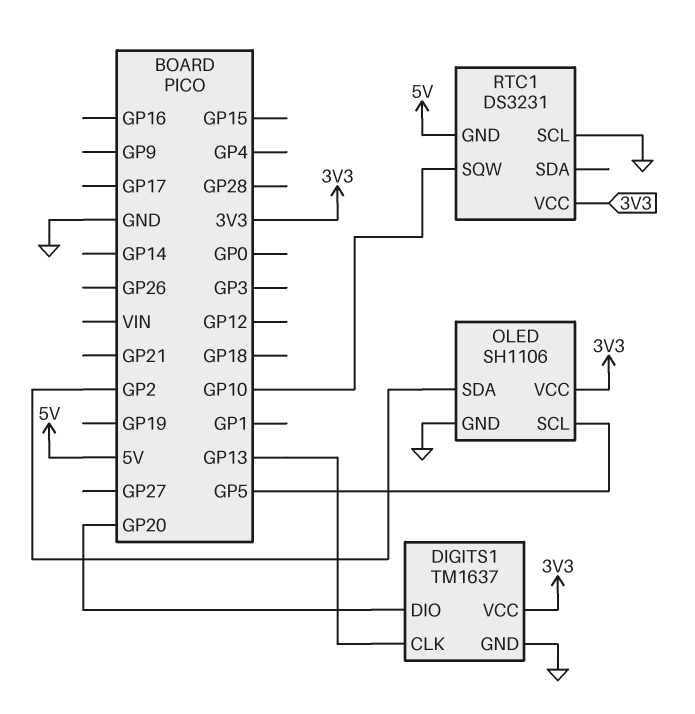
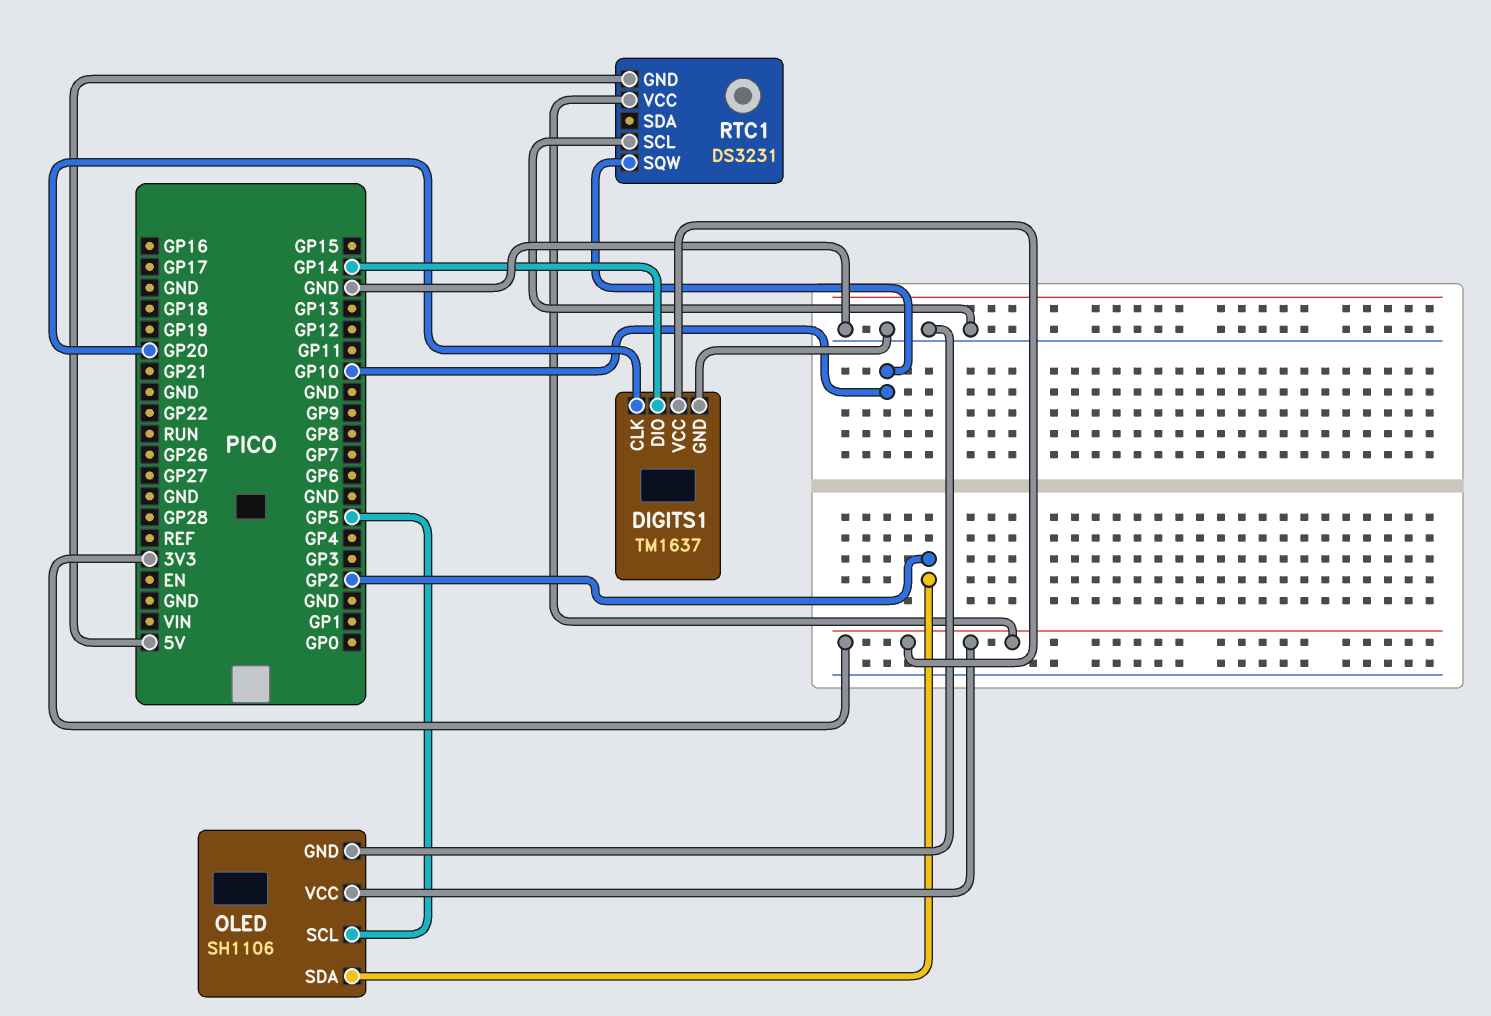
DIGITS1 pin CLK: GP13 -> GP20
DIGITS1 pin DIO: GP20 -> GP14

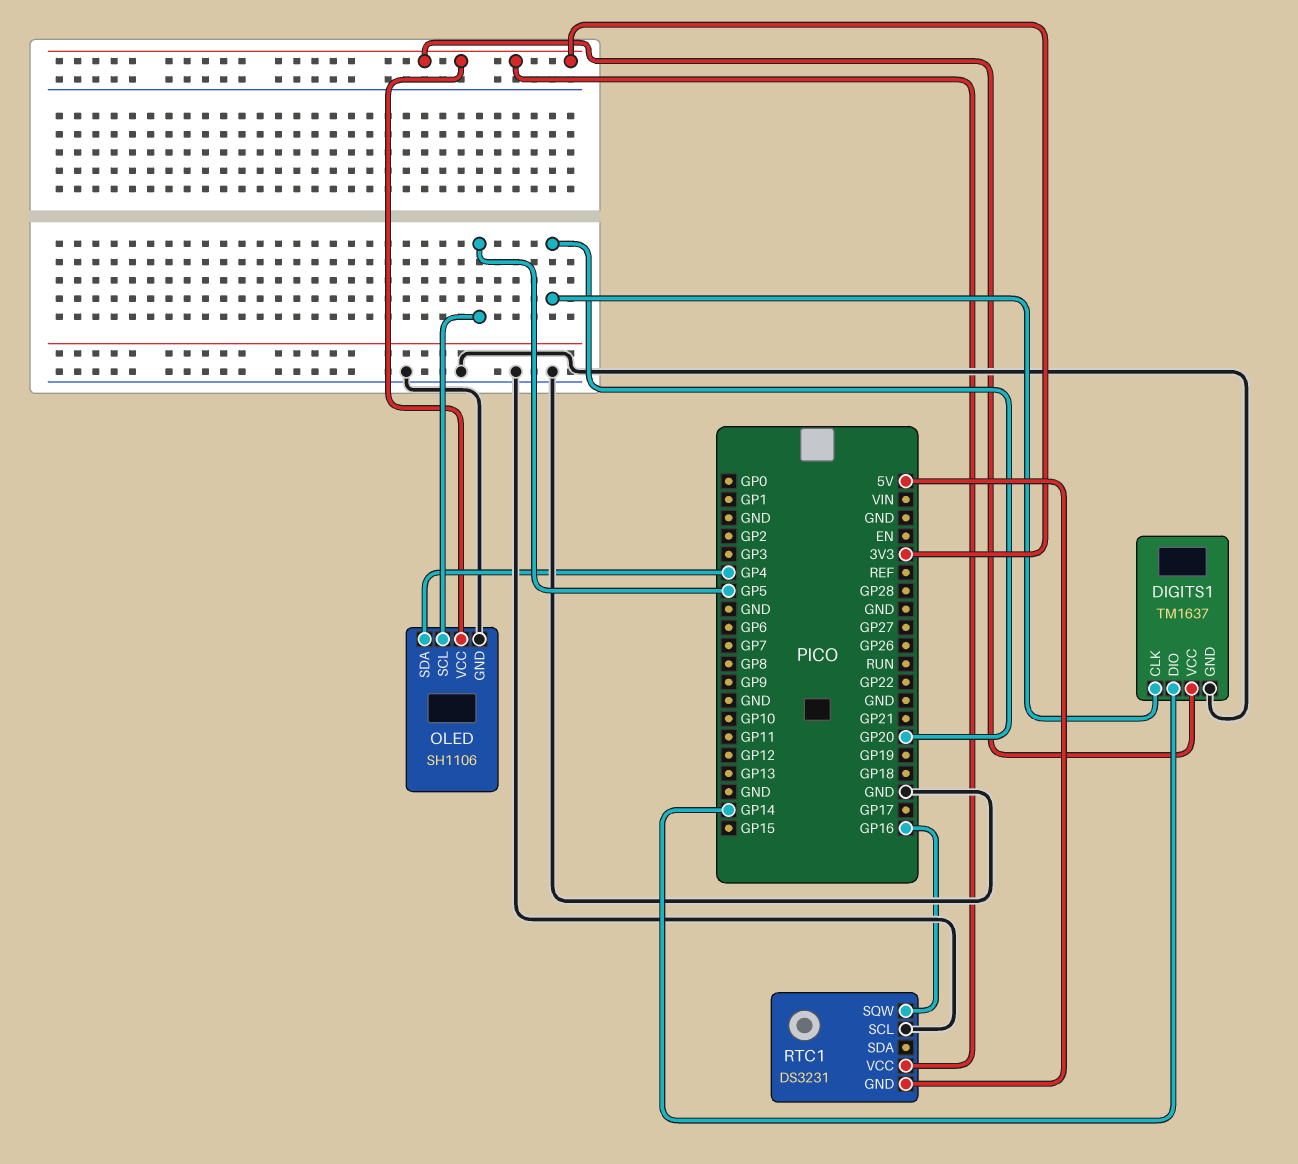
OLED pin SDA: GP2 -> GP4
RTC1 pin SQW: GP10 -> GP16

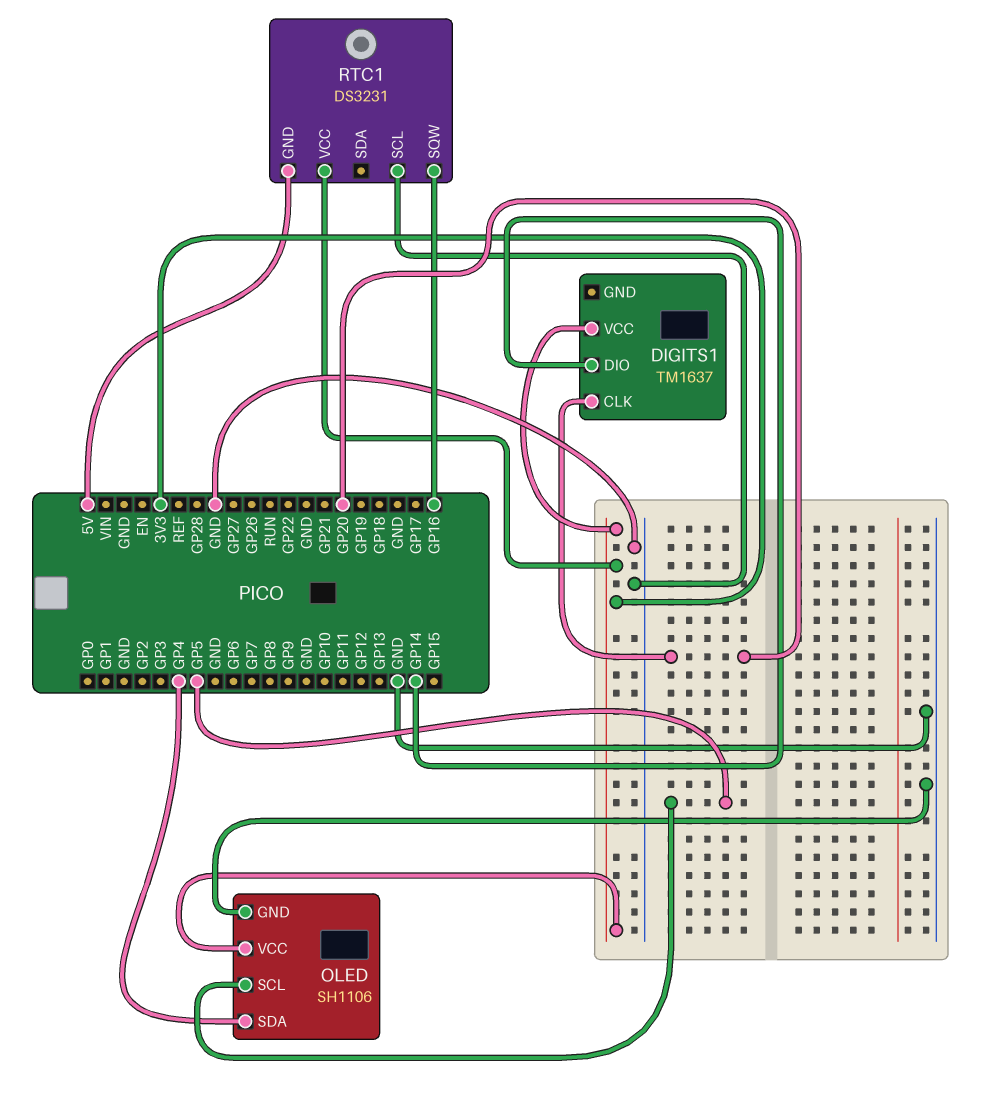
DIGITS1 pin GND: GND -> none

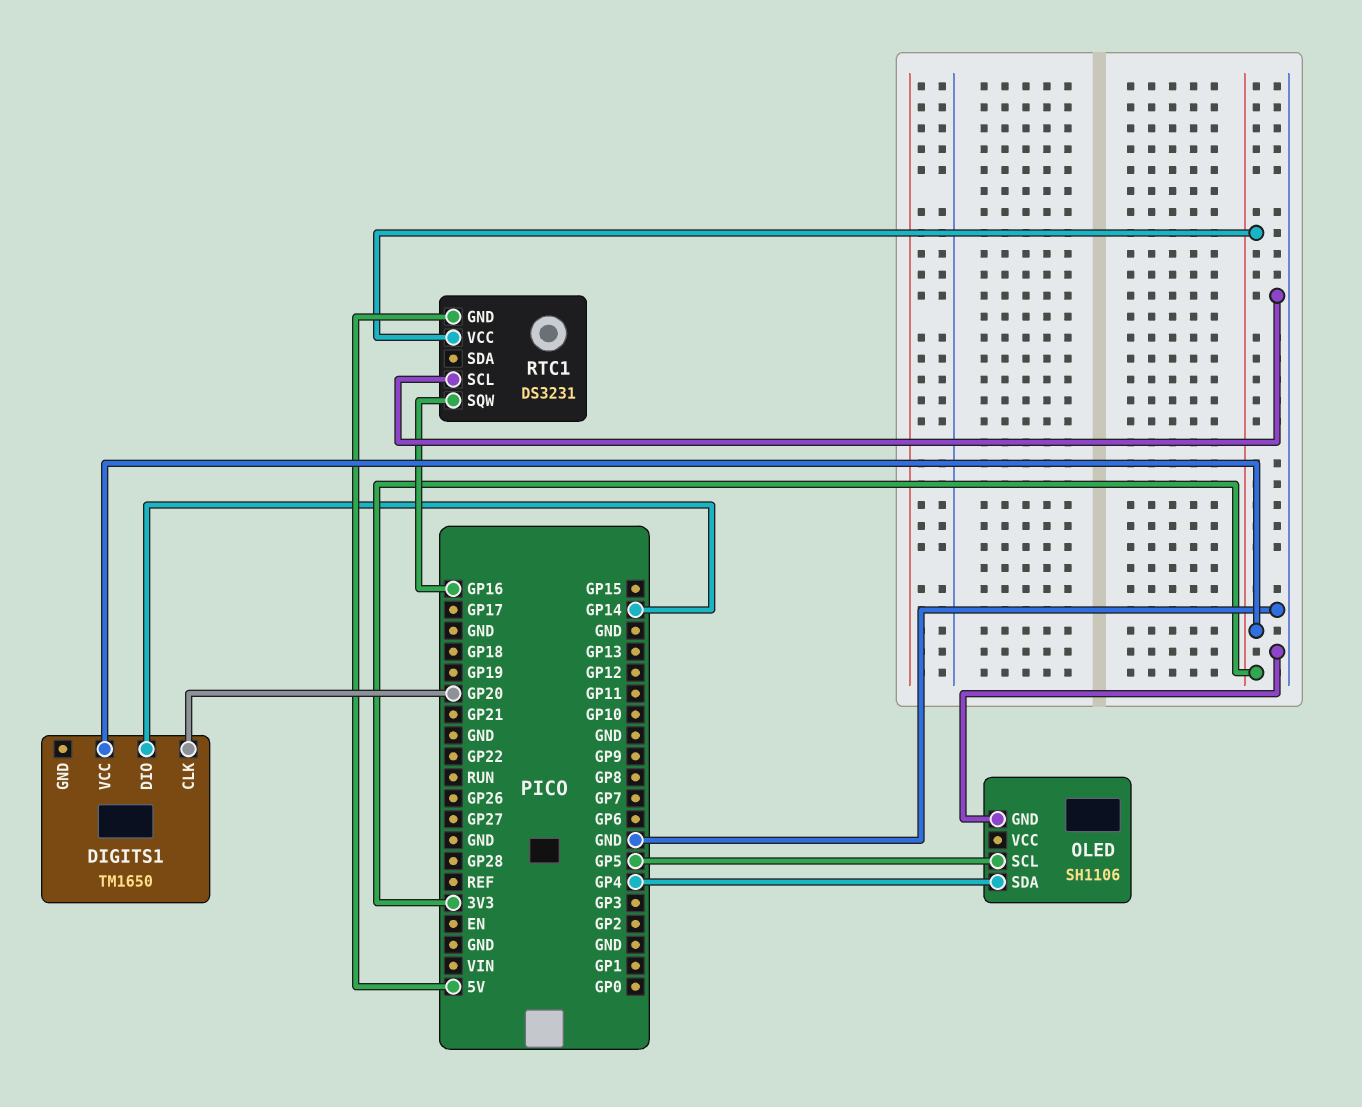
DIGITS1: TM1637 -> TM1650
OLED pin VCC: 3V3 -> none

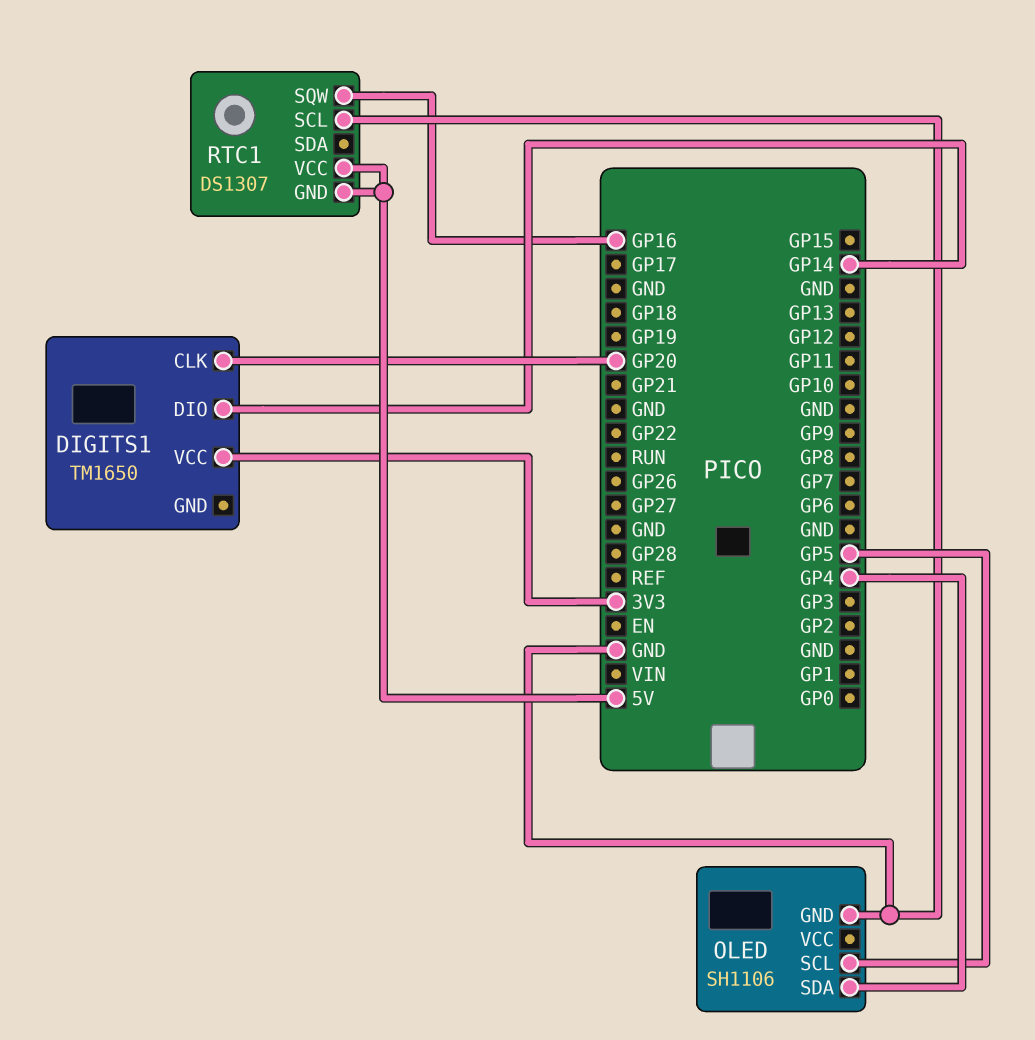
RTC1: DS3231 -> DS1307
RTC1 pin VCC: 3V3 -> 5V

